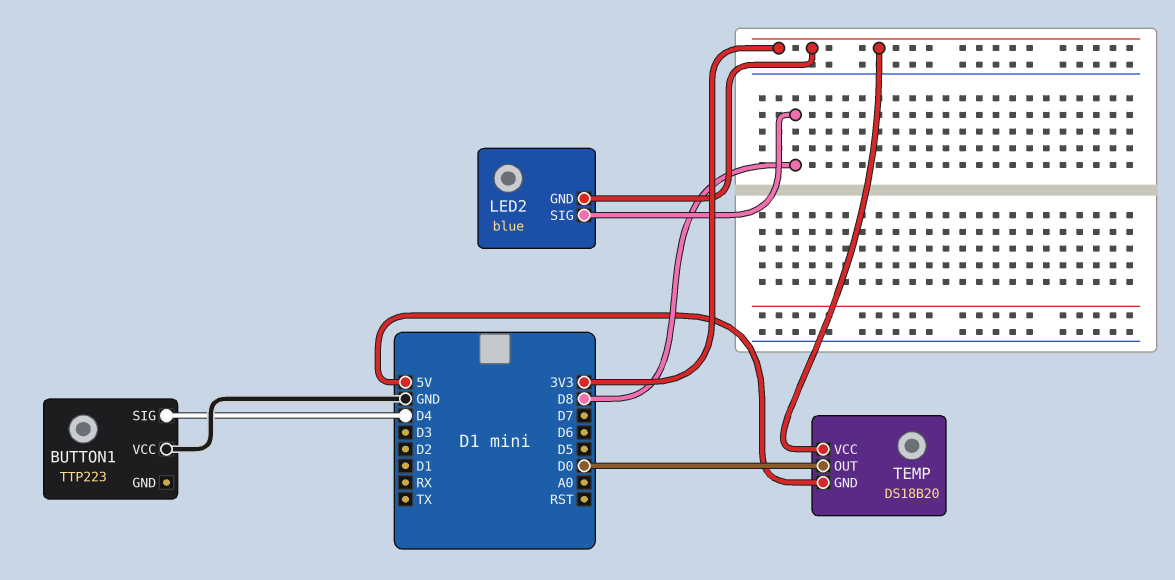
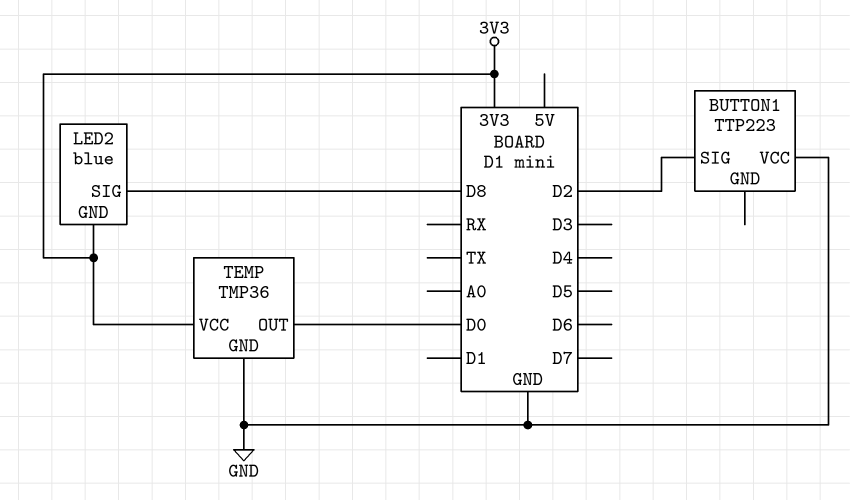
BUTTON1 pin SIG: D4 -> D2
TEMP: DS18B20 -> TMP36
TEMP pin GND: 5V -> GND

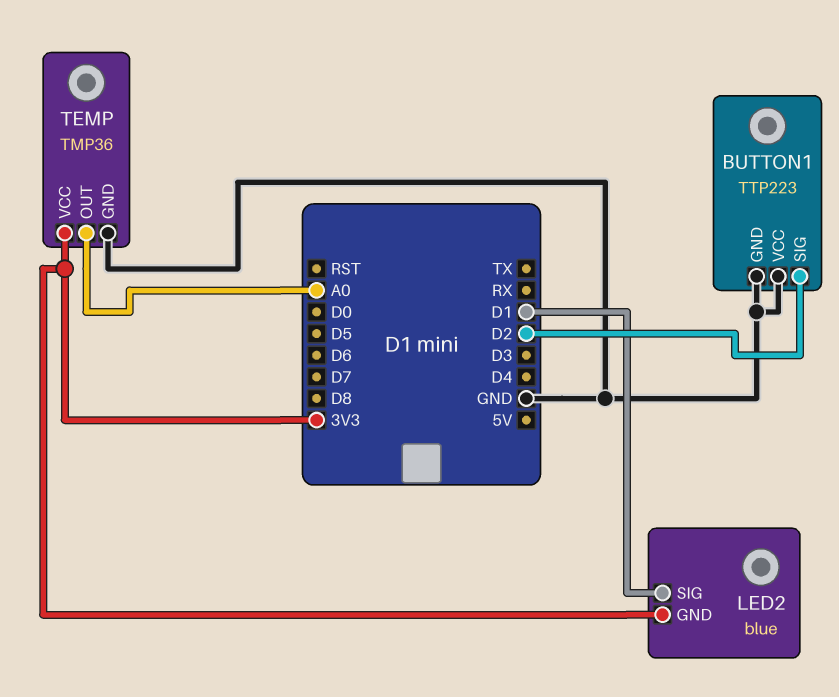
BUTTON1 pin GND: none -> GND
LED2 pin SIG: D8 -> D1
TEMP pin OUT: D0 -> A0

